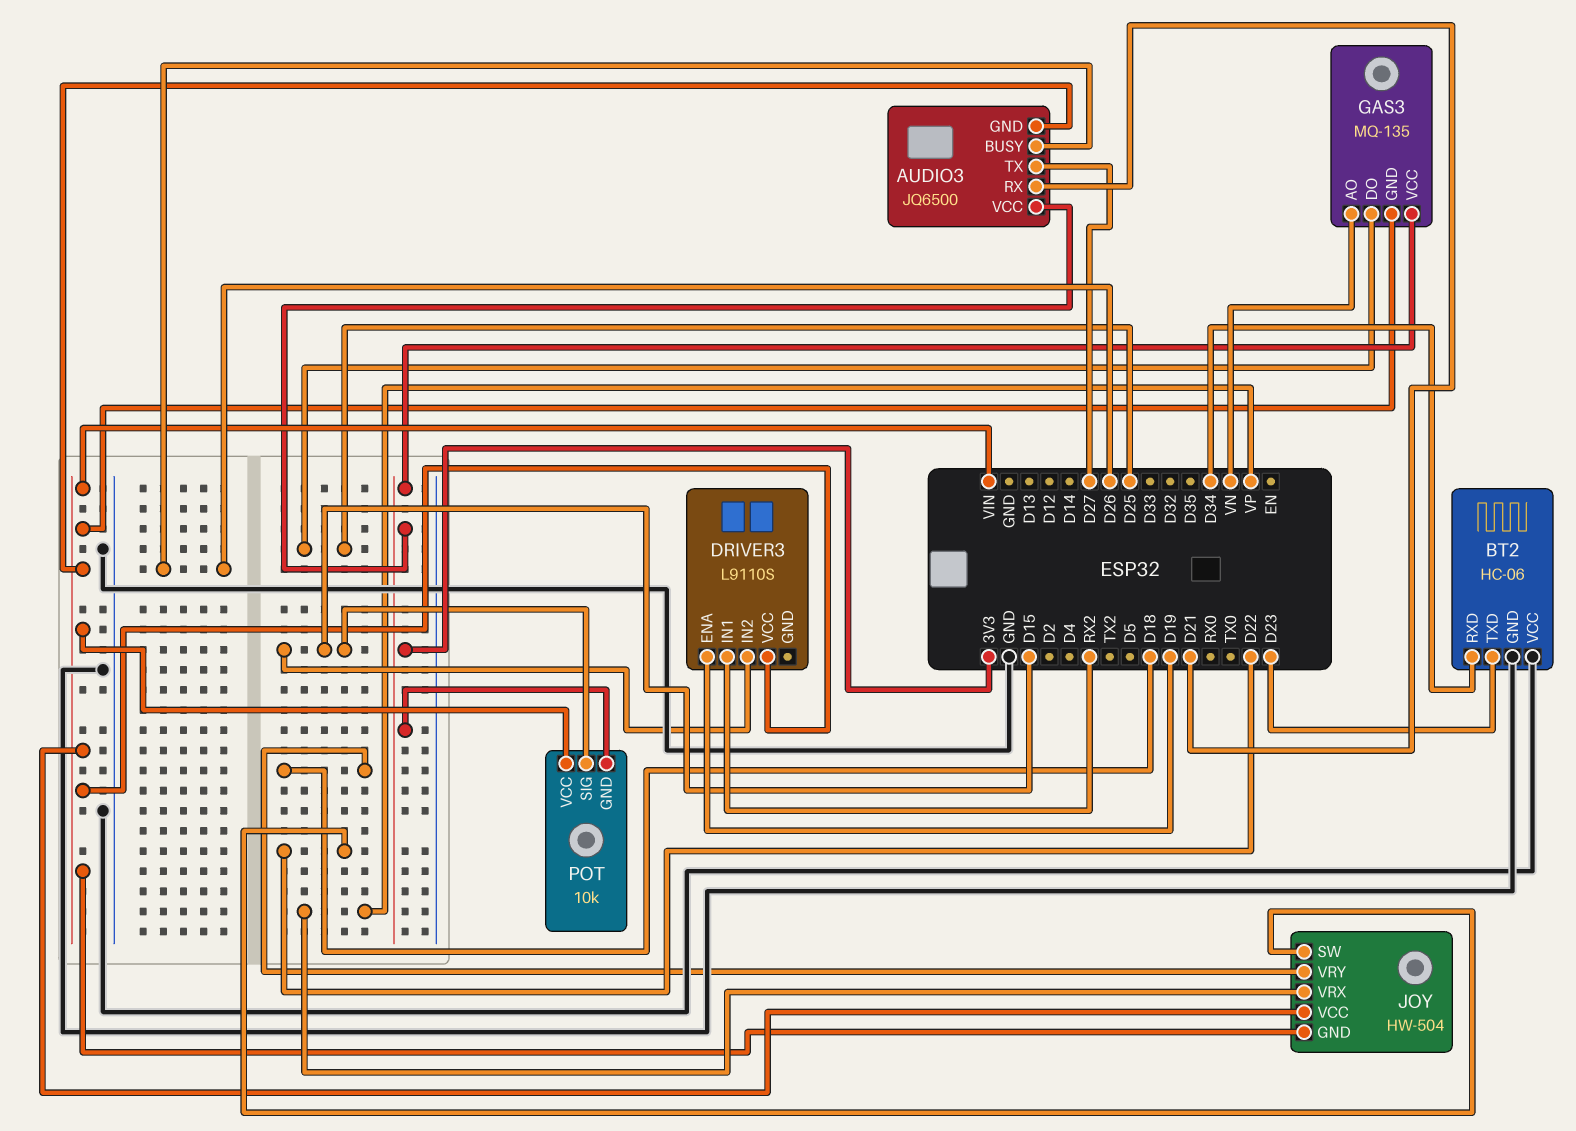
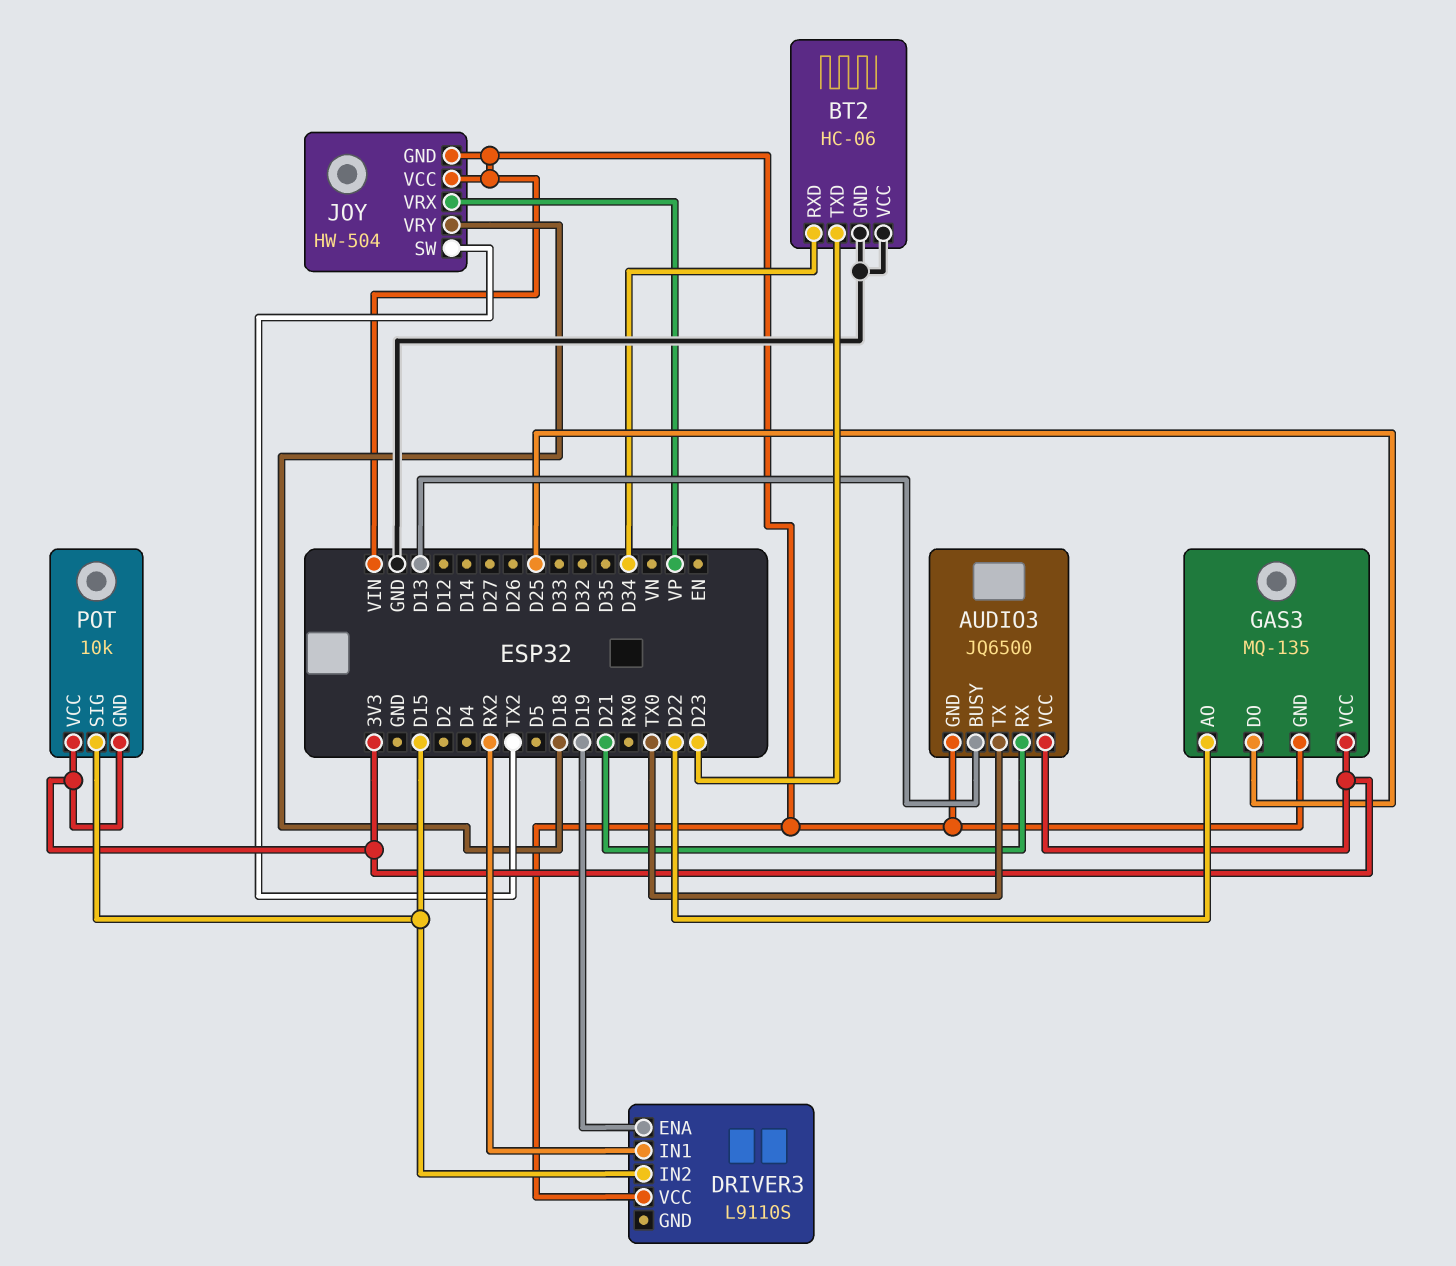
AUDIO3 pin BUSY: D26 -> D13
AUDIO3 pin TX: D27 -> TX0
GAS3 pin AO: VN -> D22
JOY pin SW: D22 -> TX2
POT pin VCC: VIN -> 3V3

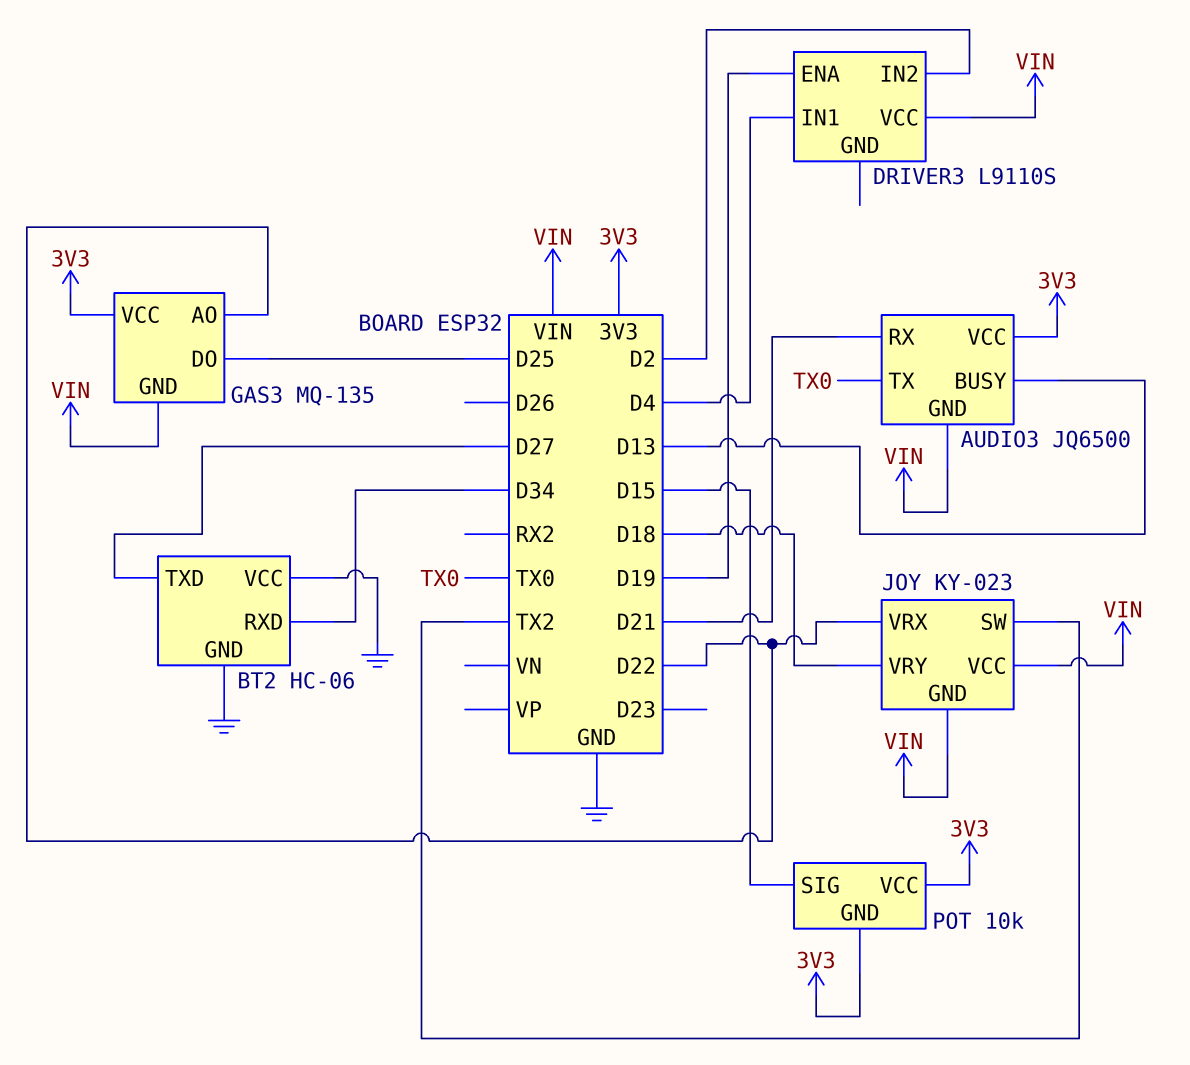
BT2 pin TXD: D23 -> D27
DRIVER3 pin IN1: RX2 -> D4
DRIVER3 pin IN2: D15 -> D2
JOY: HW-504 -> KY-023
JOY pin VRX: VP -> D22

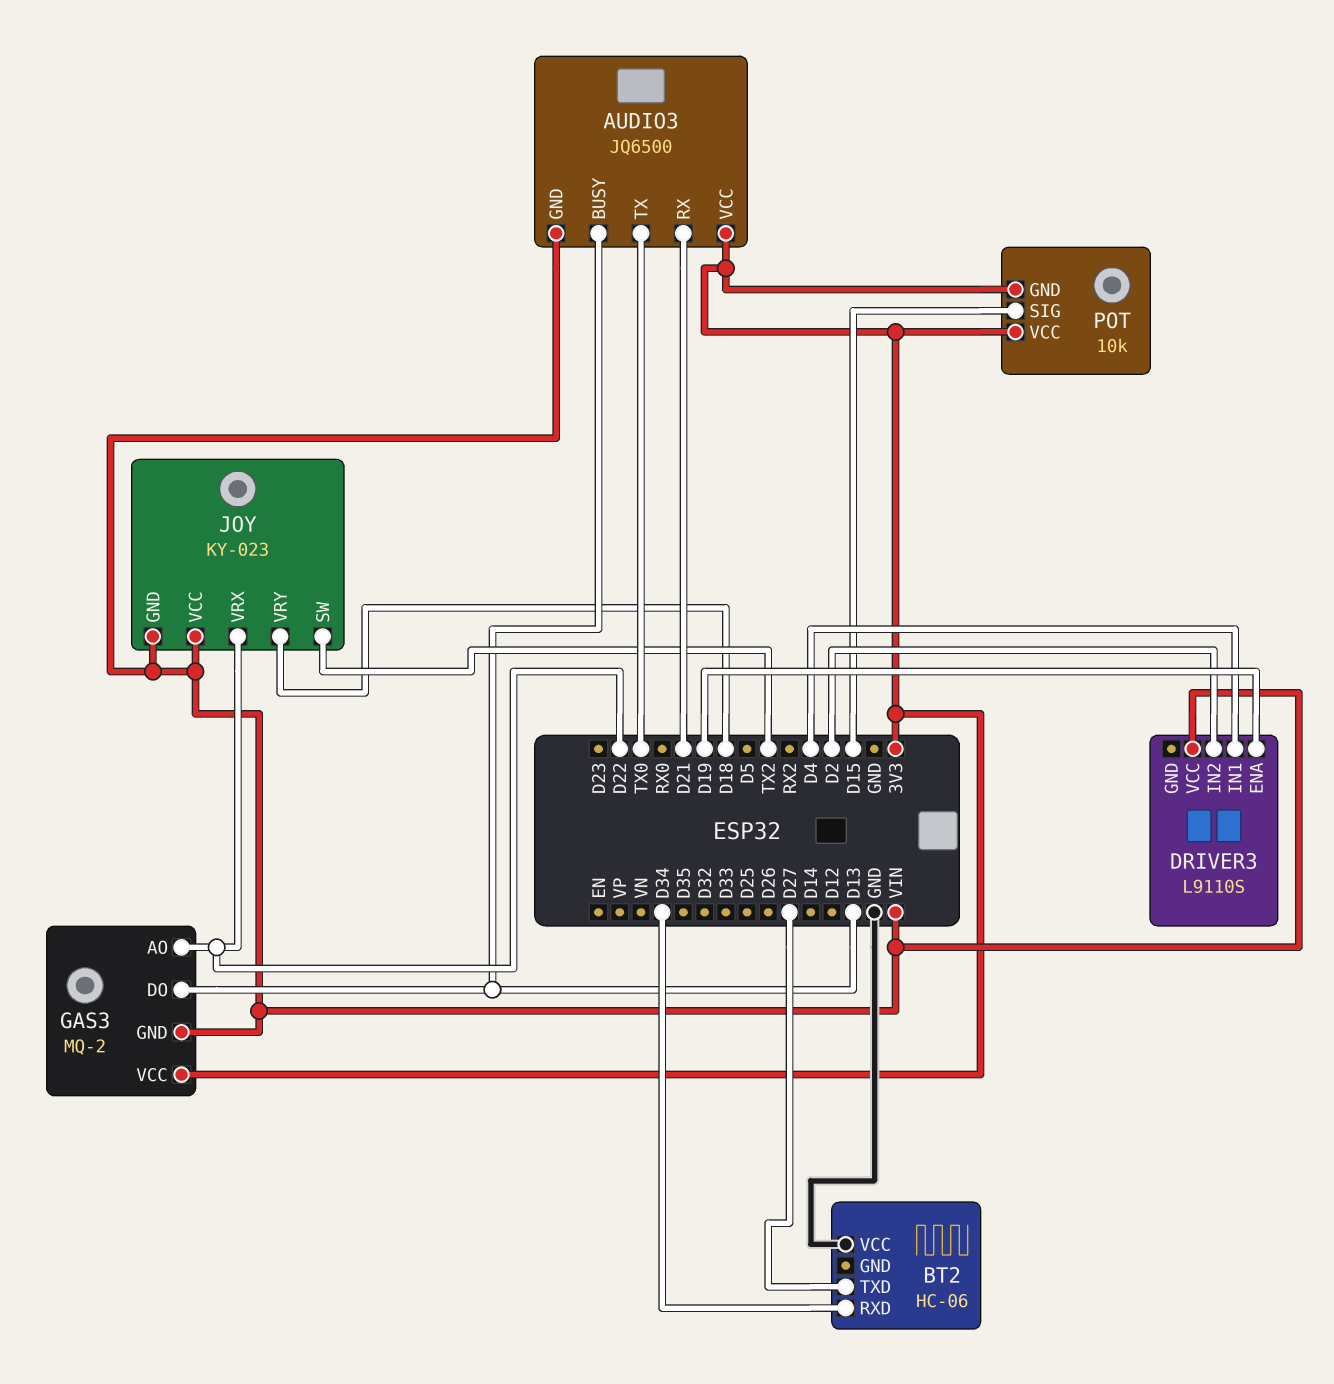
BT2 pin GND: GND -> none
GAS3: MQ-135 -> MQ-2
GAS3 pin DO: D25 -> D13

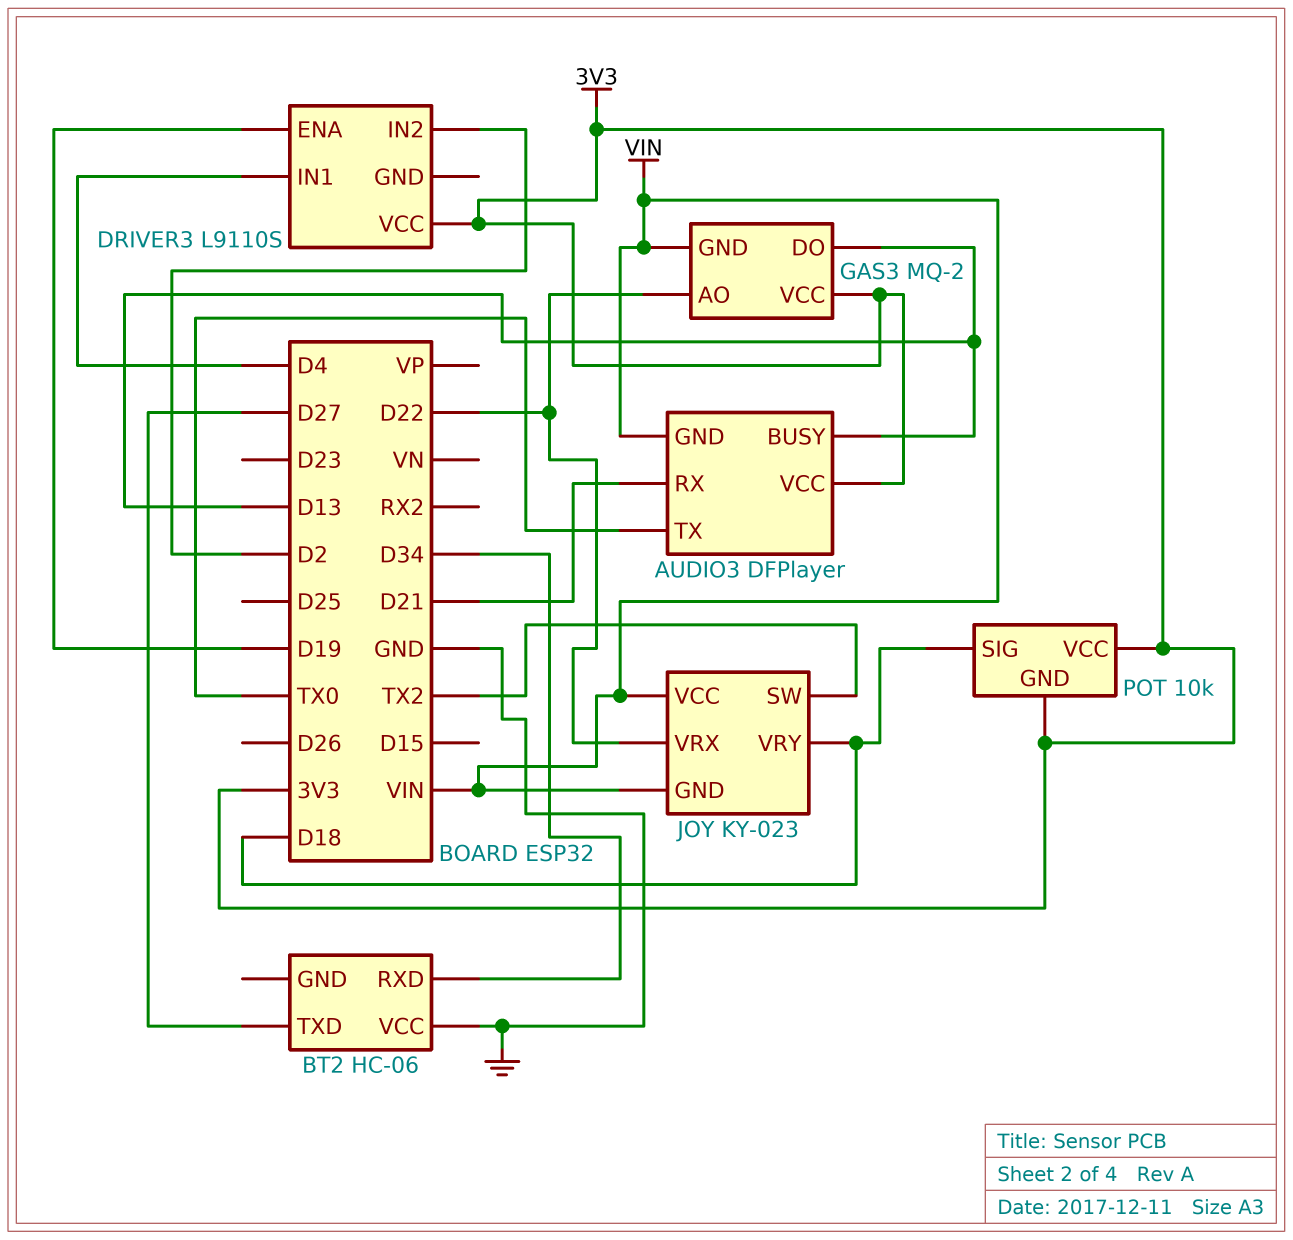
AUDIO3: JQ6500 -> DFPlayer
DRIVER3 pin VCC: VIN -> 3V3
POT pin SIG: D15 -> D18

